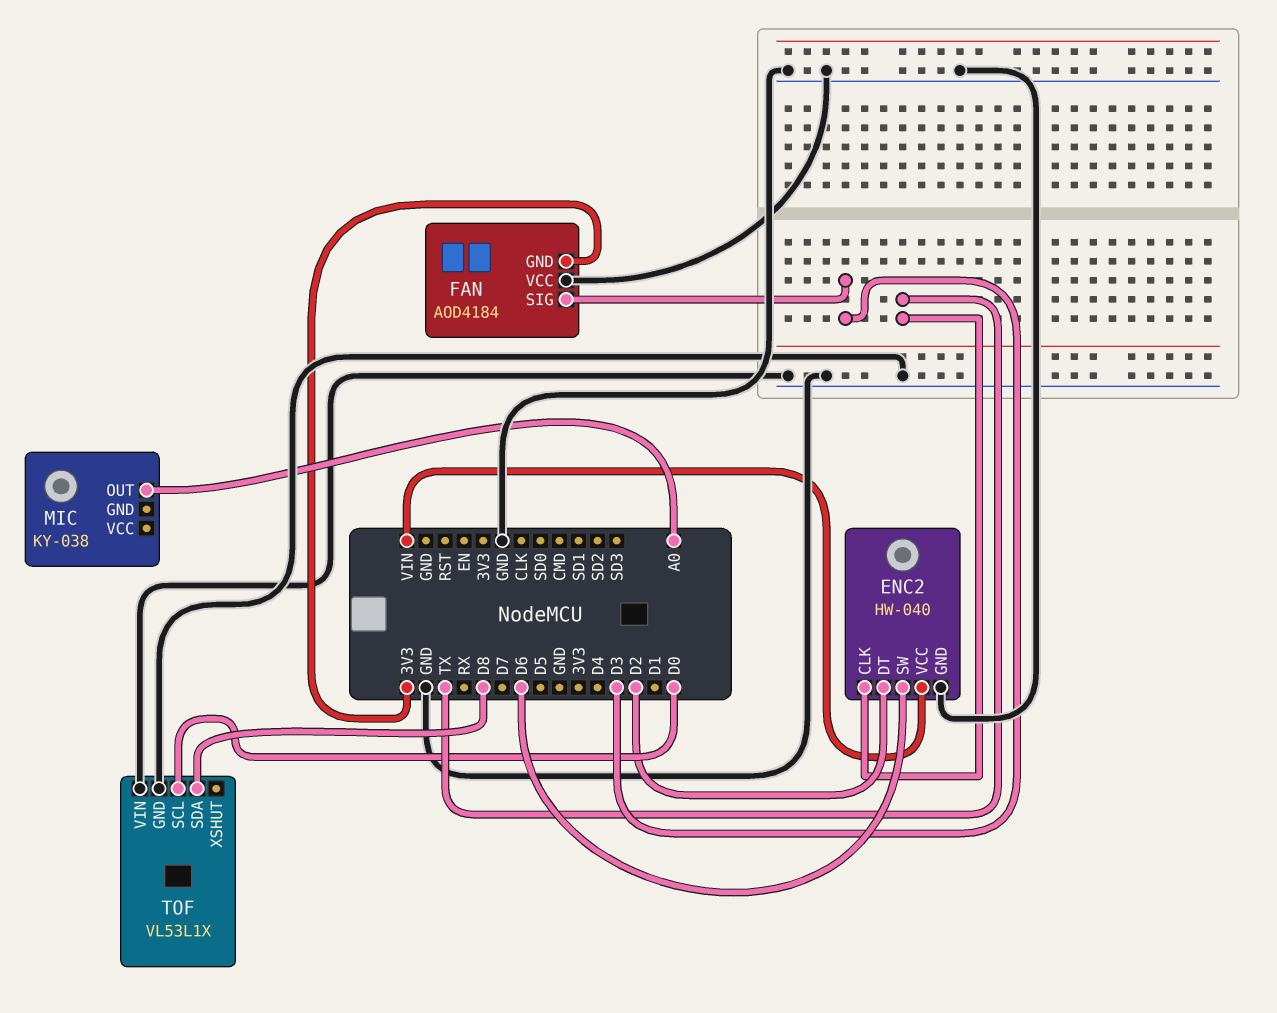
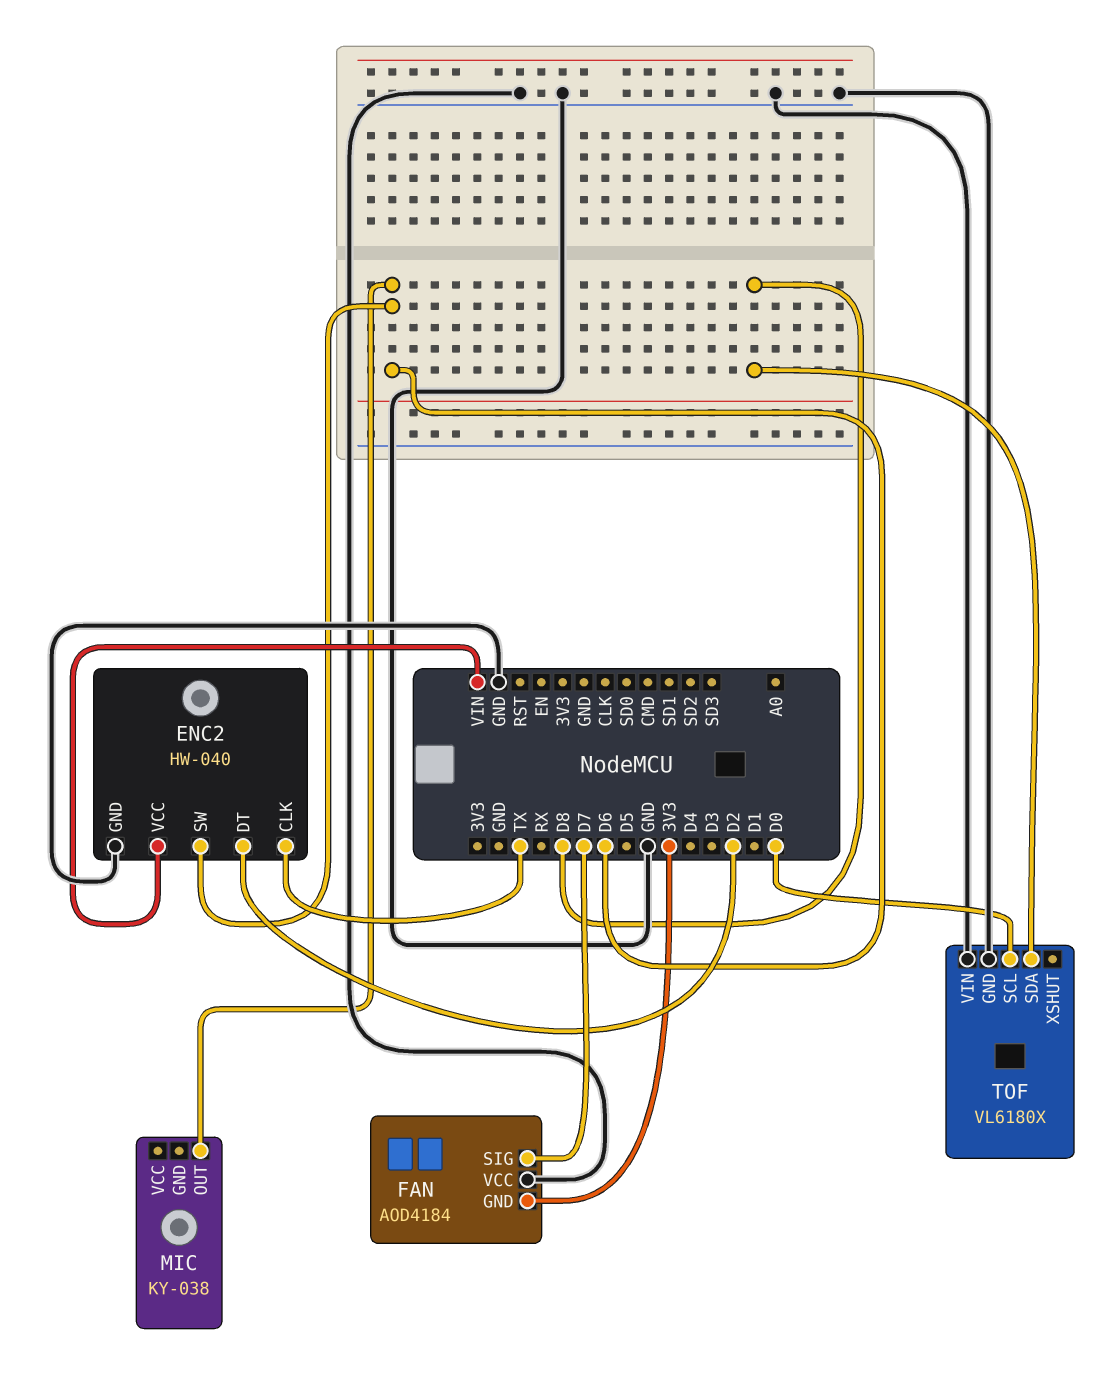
FAN pin SIG: D3 -> D7
MIC pin OUT: A0 -> D6
TOF: VL53L1X -> VL6180X

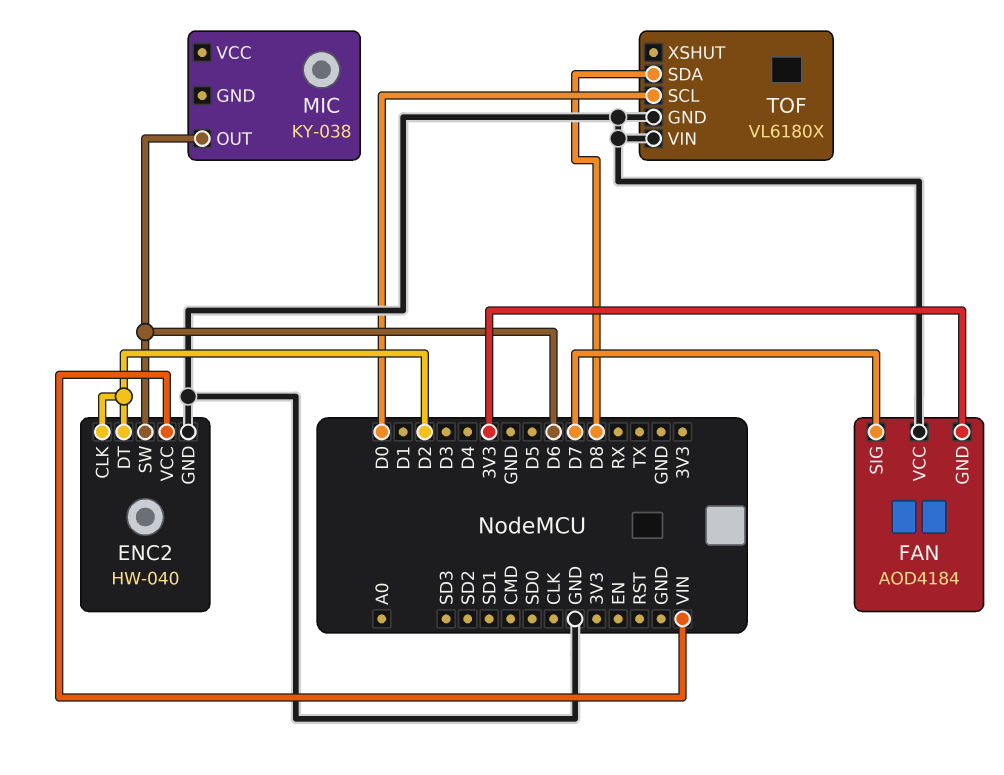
ENC2 pin CLK: TX -> D2

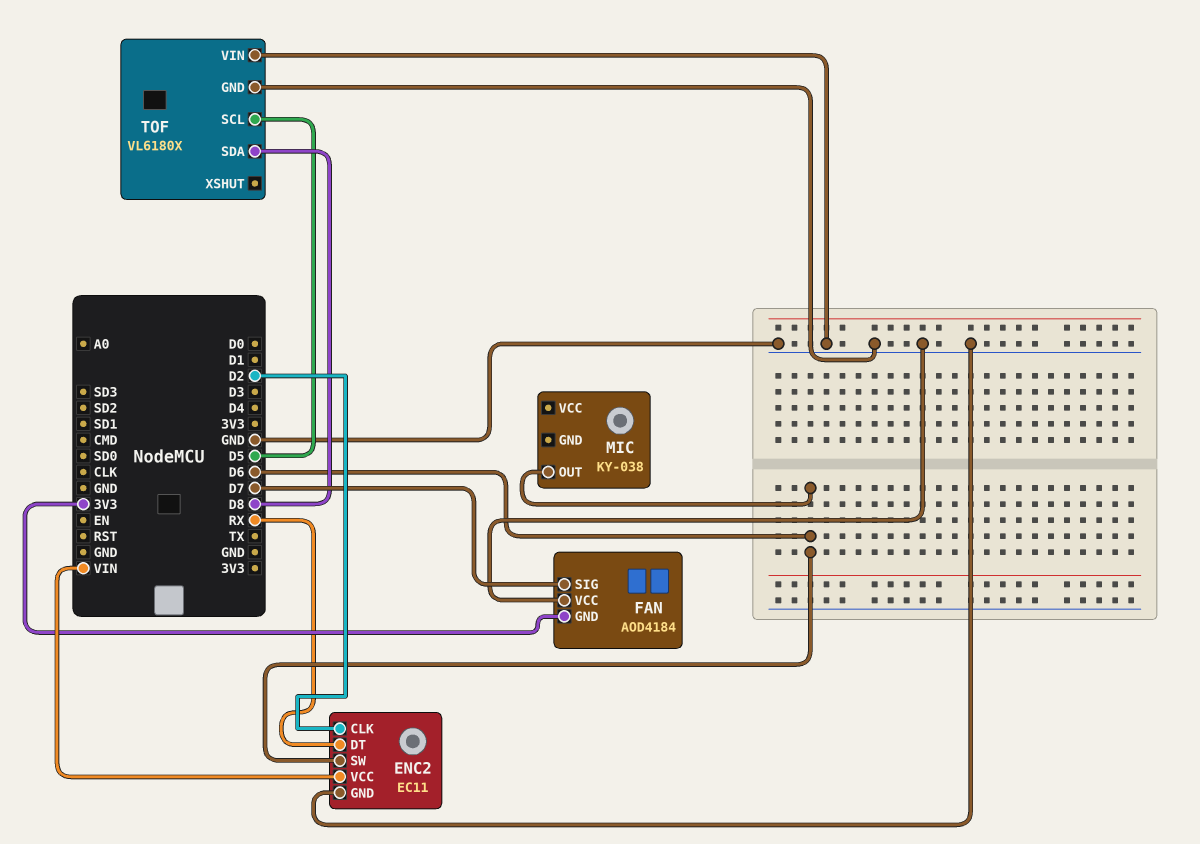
ENC2: HW-040 -> EC11
ENC2 pin DT: D2 -> RX
TOF pin SCL: D0 -> D5

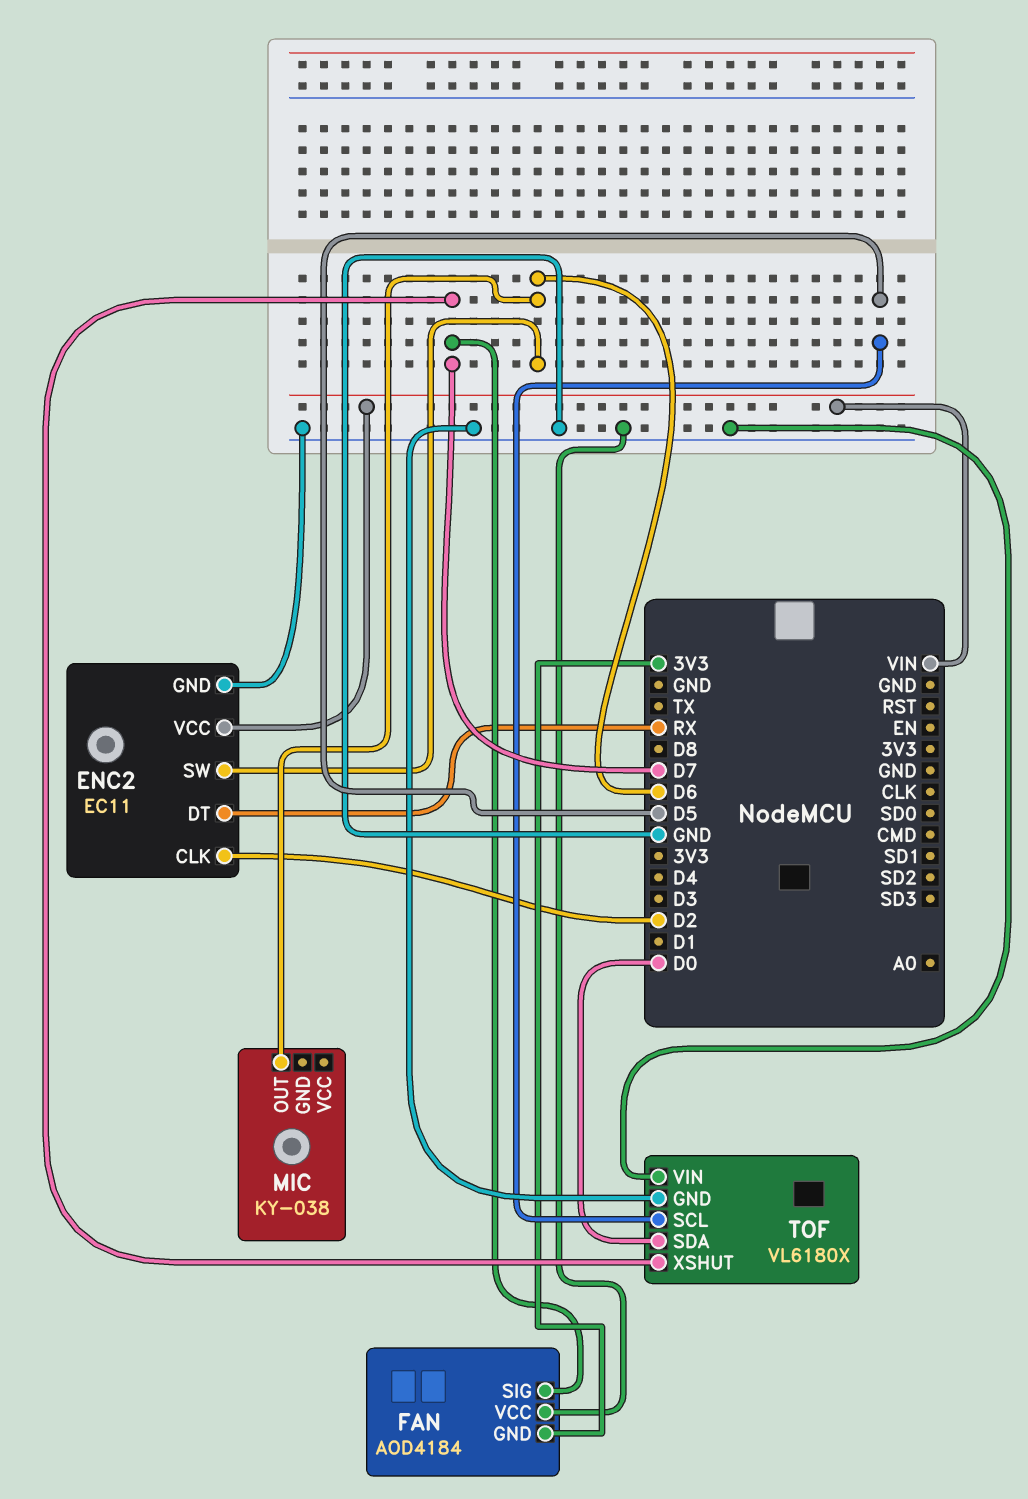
TOF pin SDA: D8 -> D0
TOF pin XSHUT: none -> D7

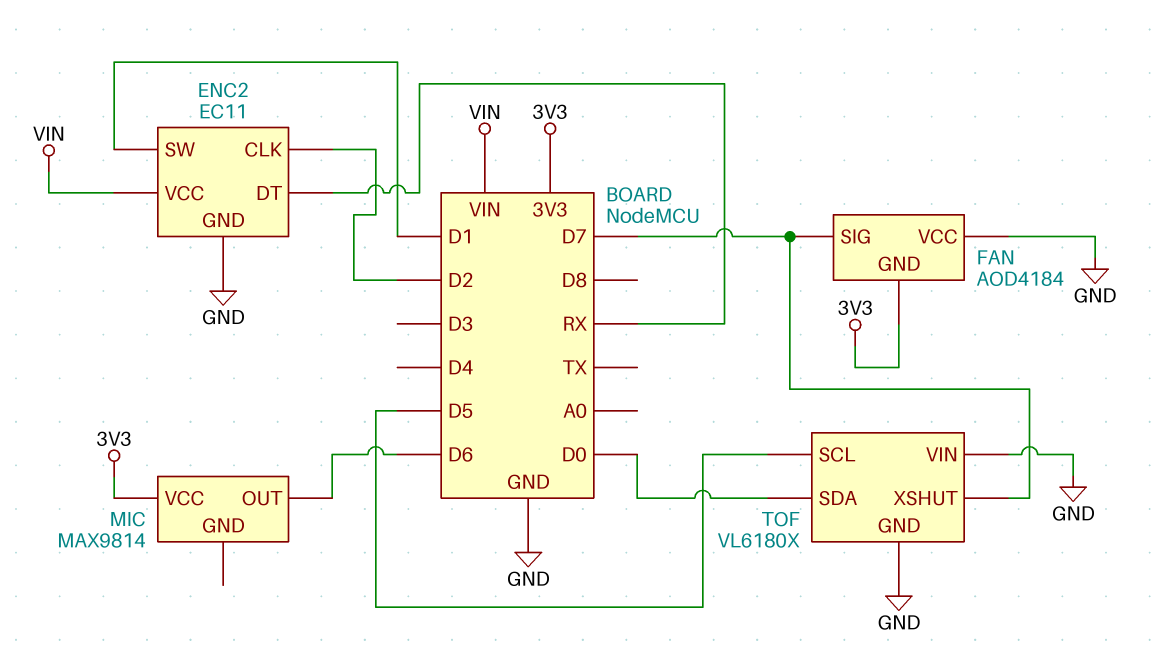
ENC2 pin SW: D6 -> D1
MIC: KY-038 -> MAX9814
MIC pin VCC: none -> 3V3

